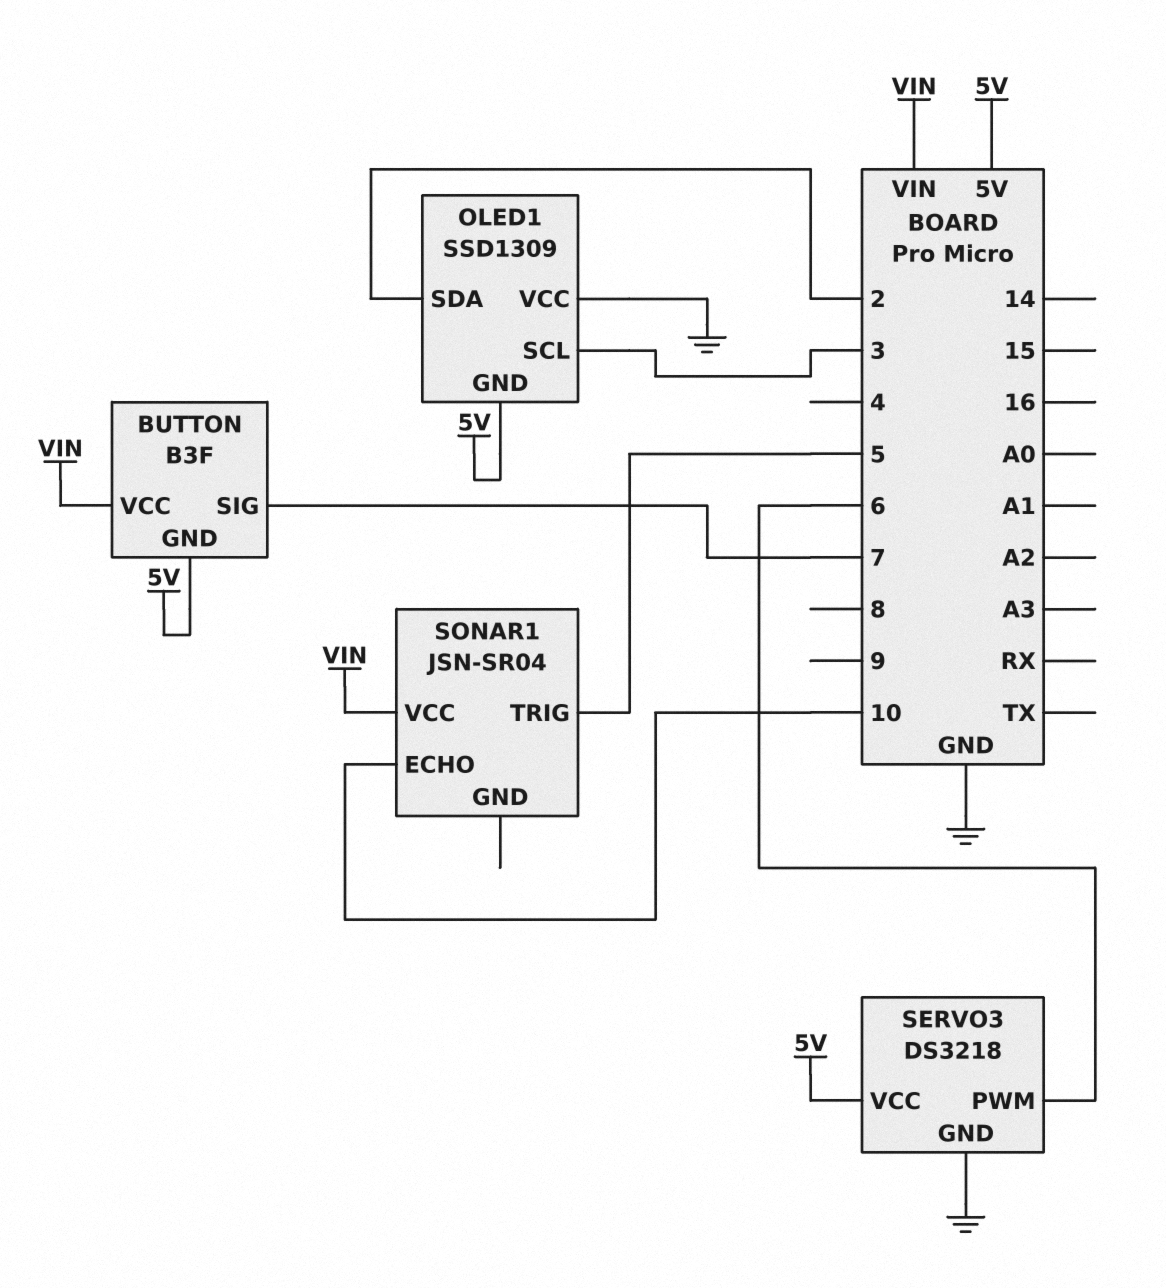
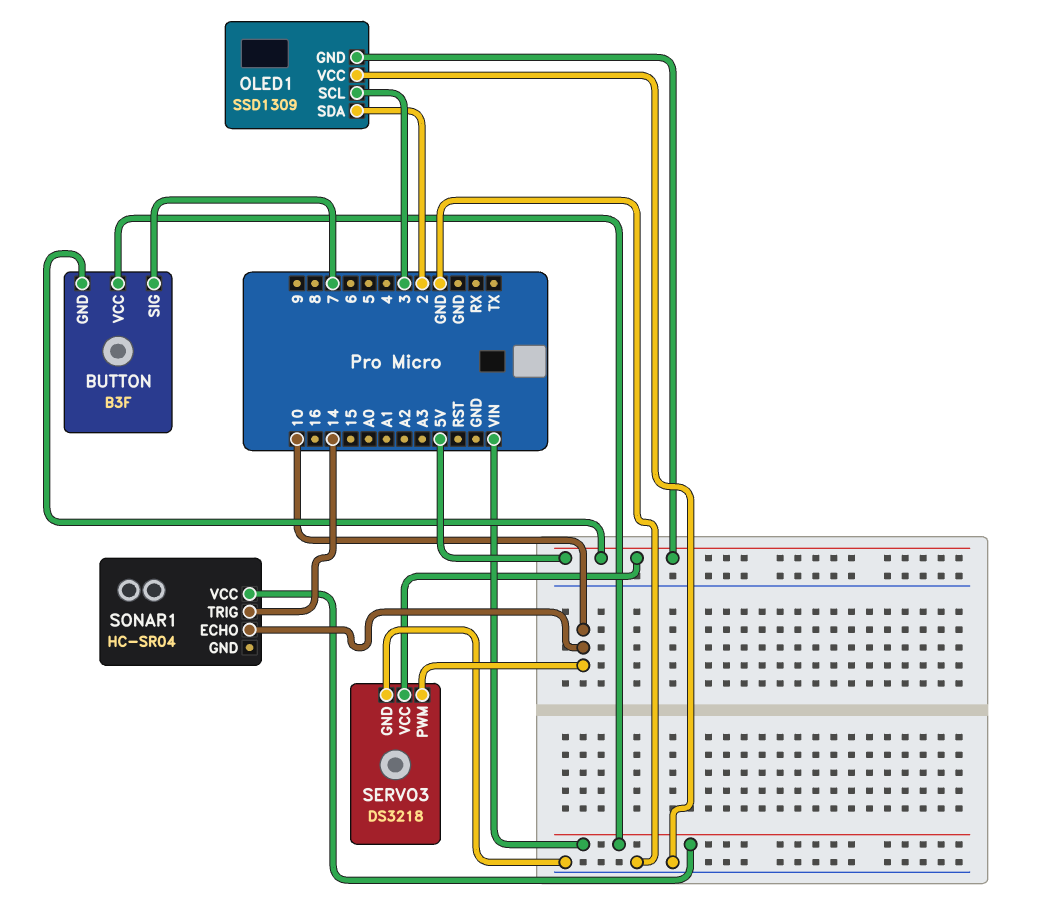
SERVO3 pin PWM: 6 -> 10
SONAR1: JSN-SR04 -> HC-SR04
SONAR1 pin TRIG: 5 -> 14

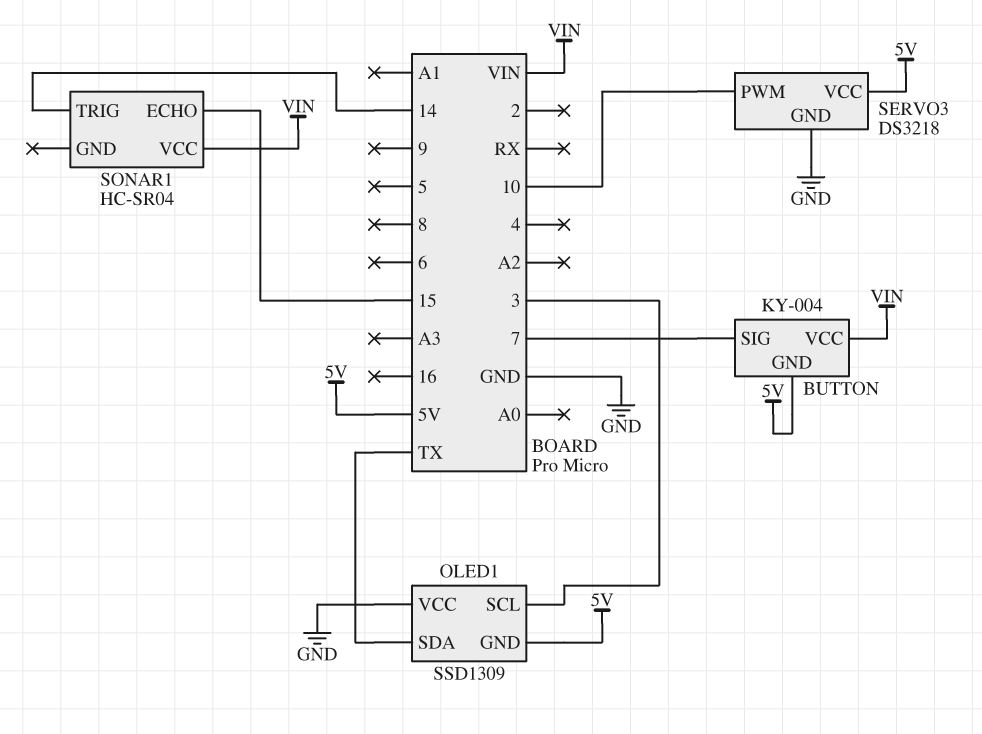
BUTTON: B3F -> KY-004
OLED1 pin SDA: 2 -> TX
SONAR1 pin ECHO: 10 -> 15

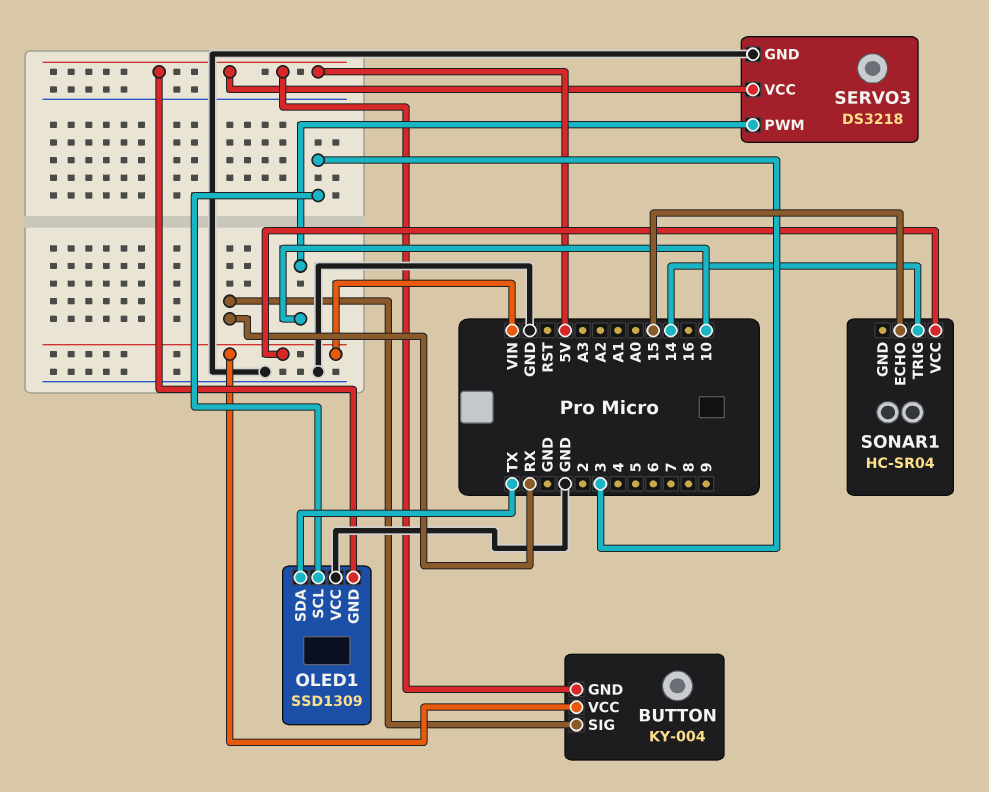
BUTTON pin SIG: 7 -> RX

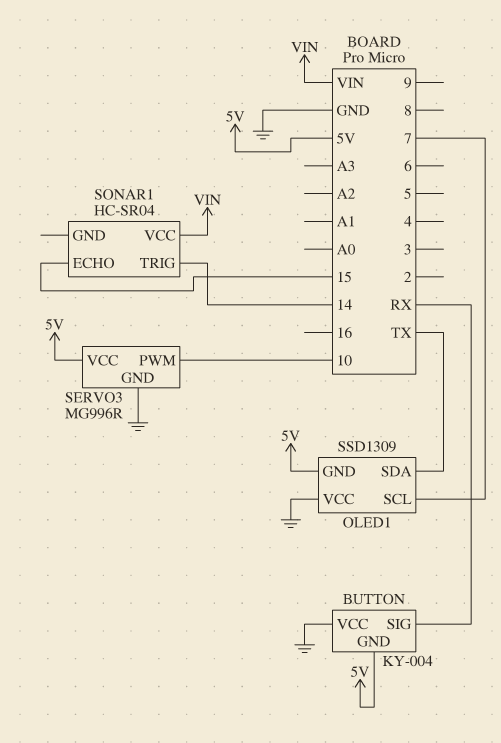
BUTTON pin VCC: VIN -> GND
OLED1 pin SCL: 3 -> 7
SERVO3: DS3218 -> MG996R

